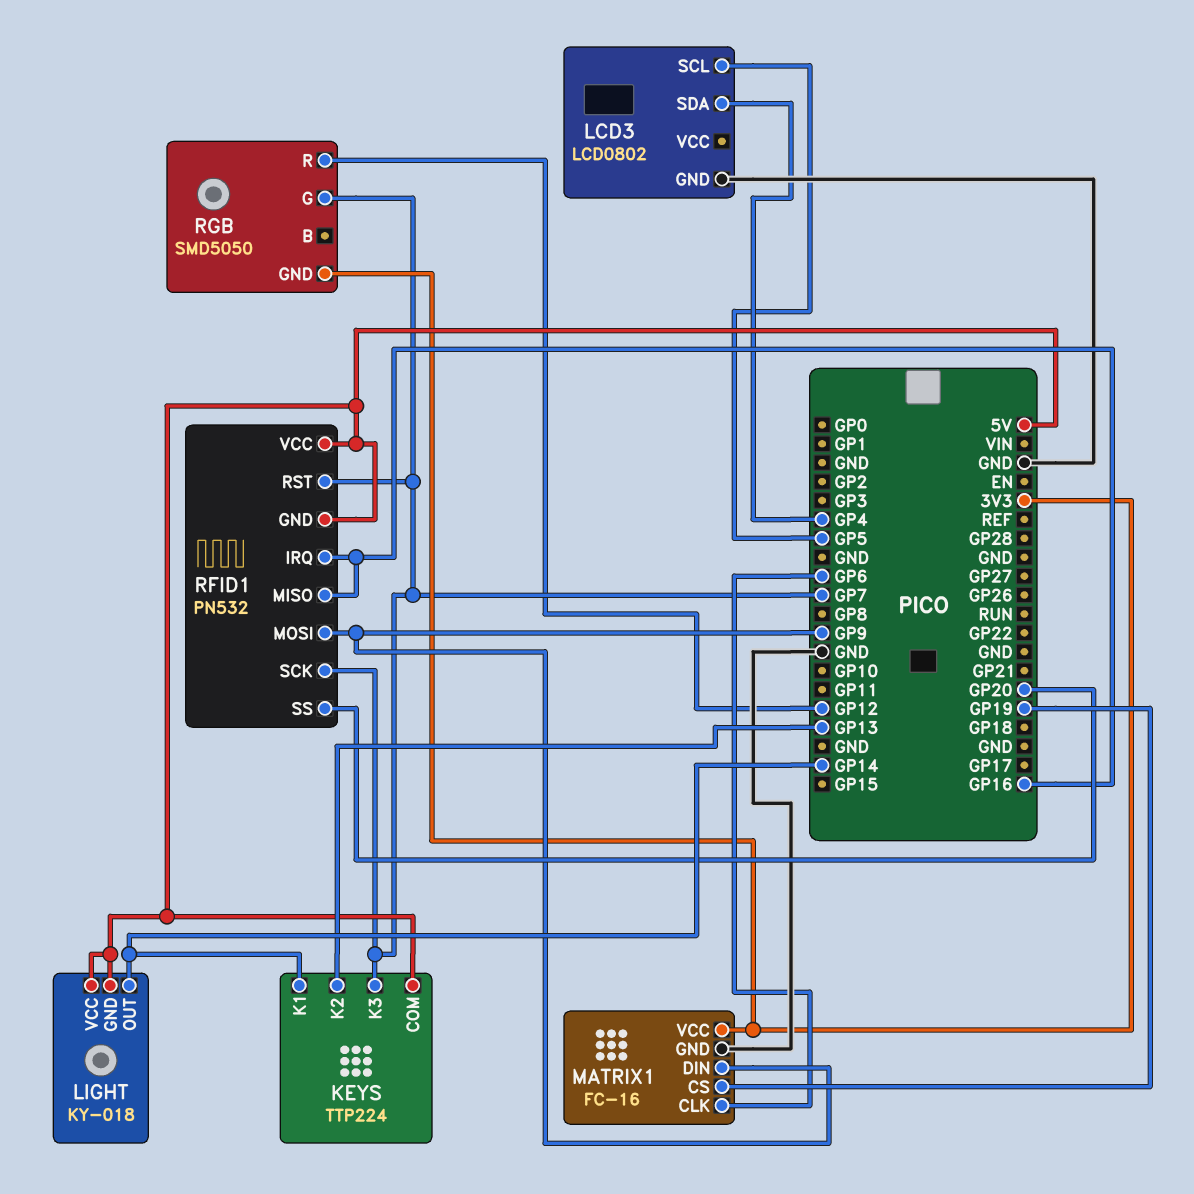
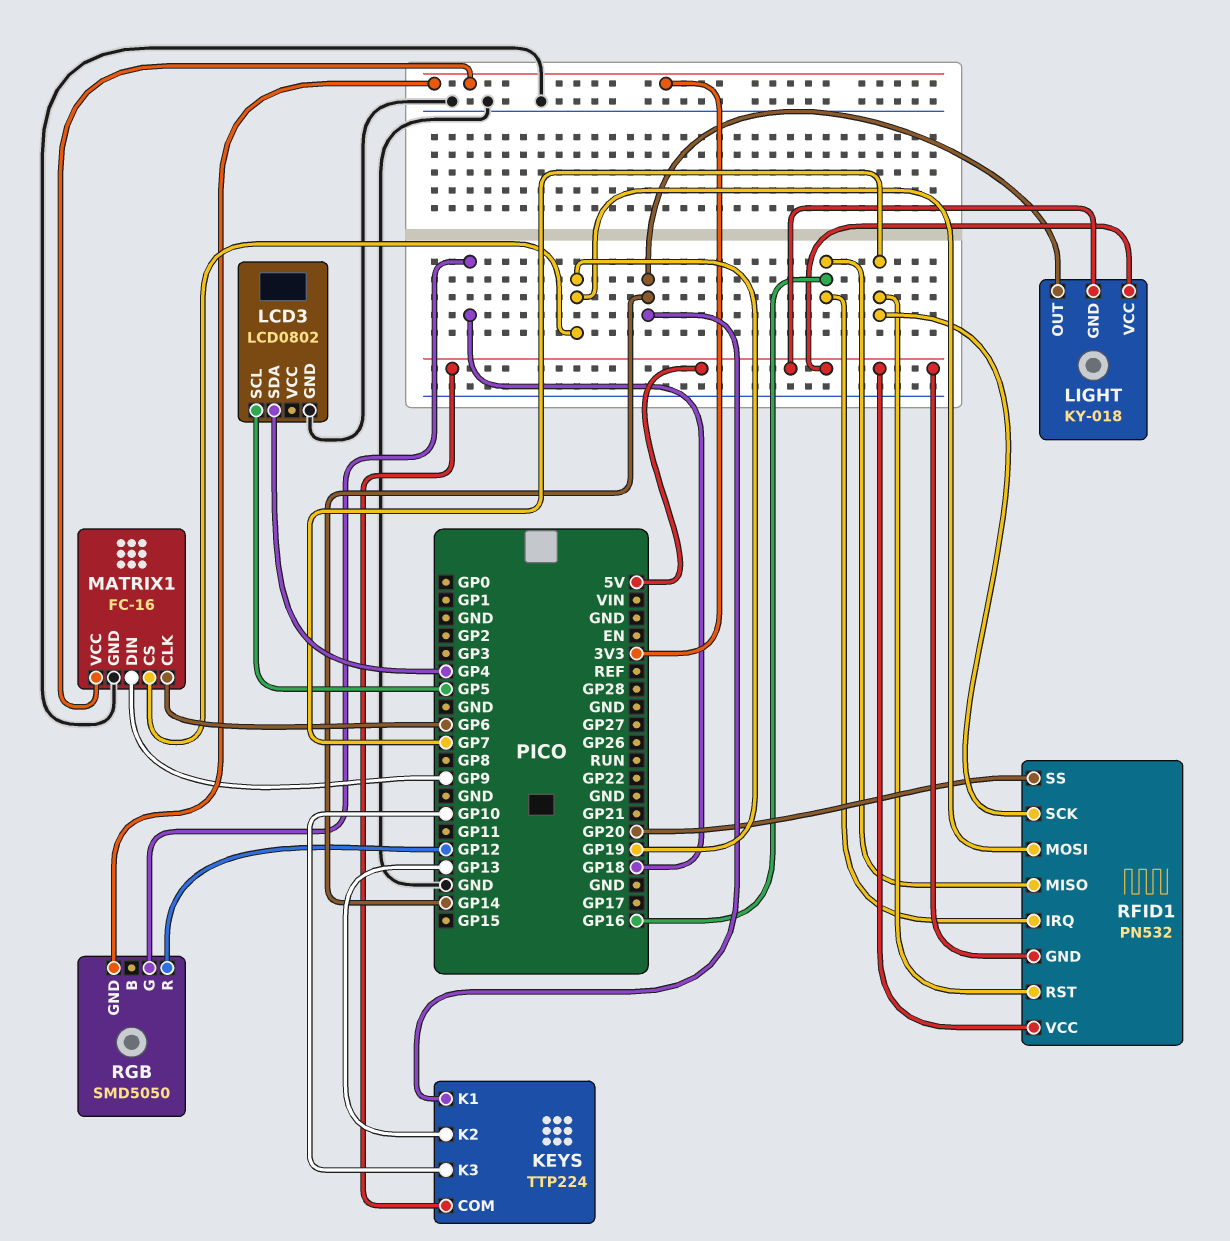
KEYS pin K3: GP7 -> GP10
RFID1 pin MOSI: GP9 -> GP19
RGB pin G: GP7 -> GP18

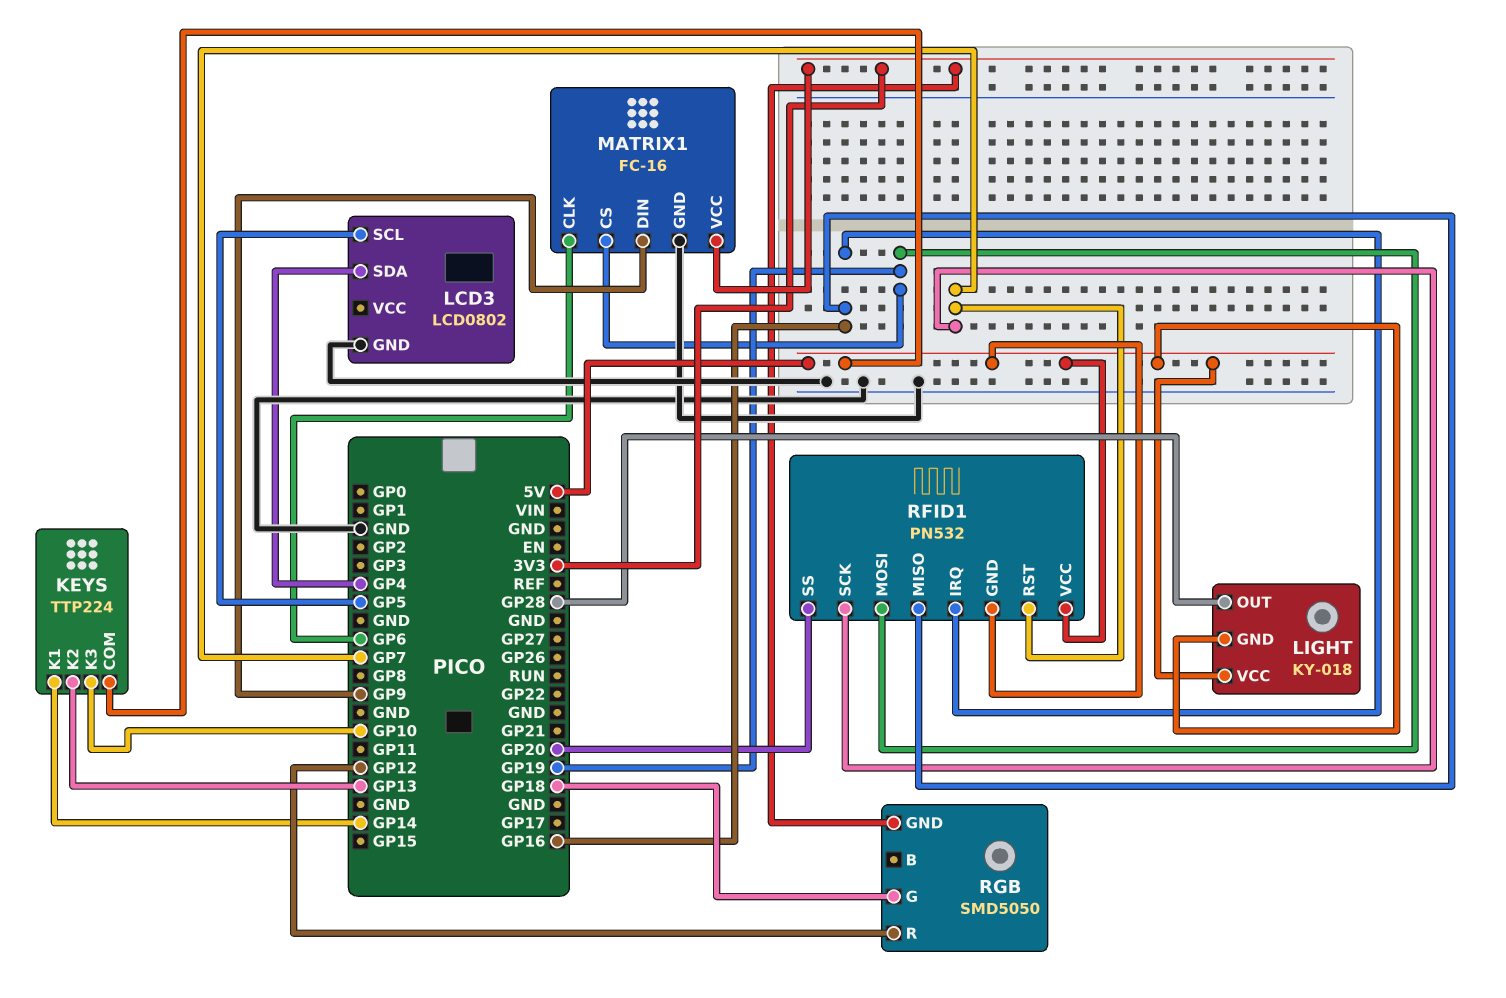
LIGHT pin OUT: GP14 -> GP28

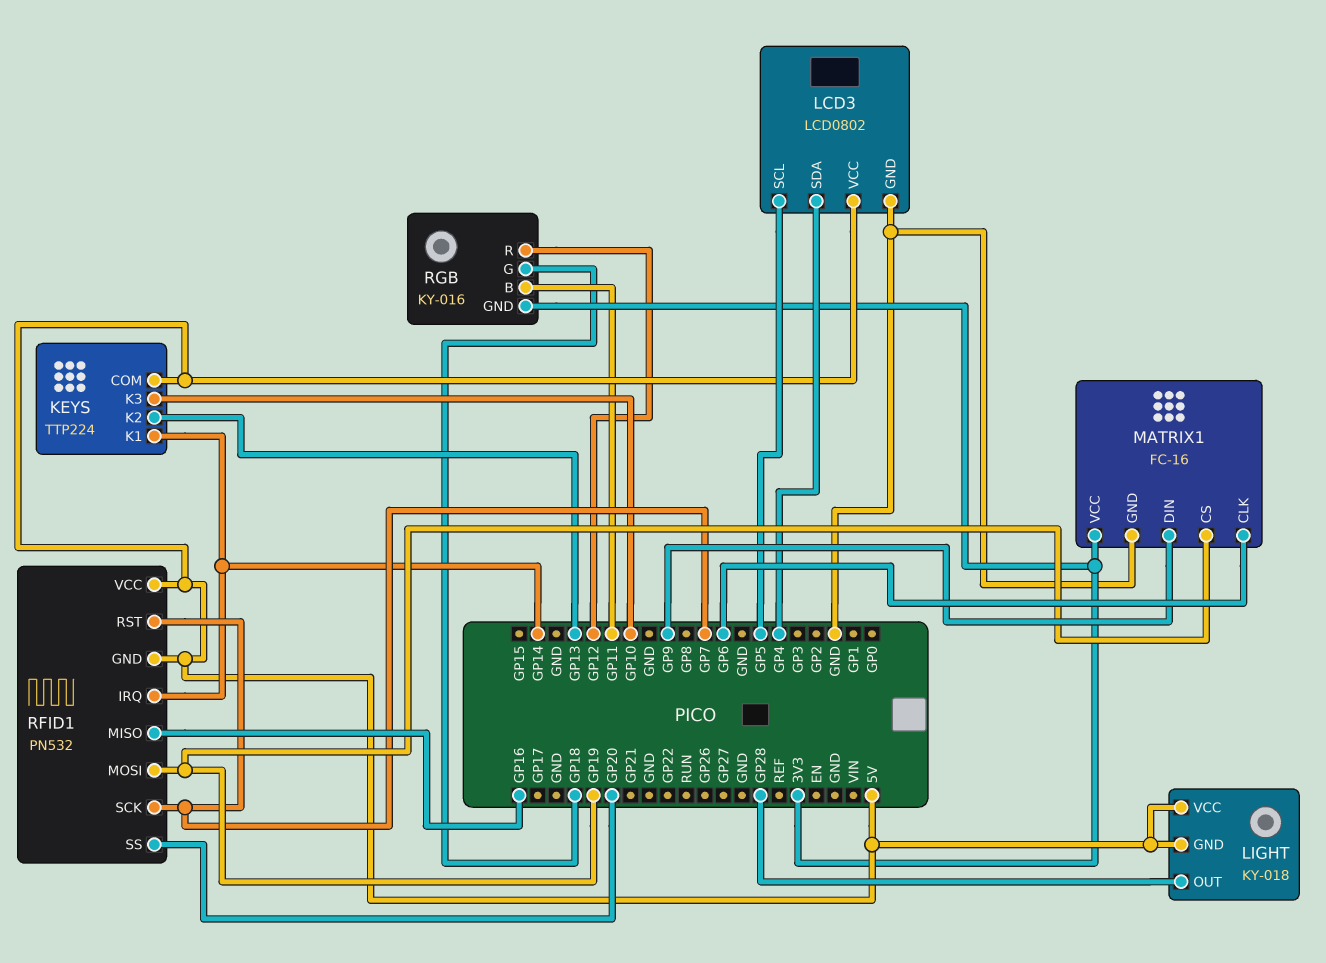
LCD3 pin VCC: none -> 5V
RFID1 pin IRQ: GP16 -> GP14
RGB: SMD5050 -> KY-016
RGB pin B: none -> GP11

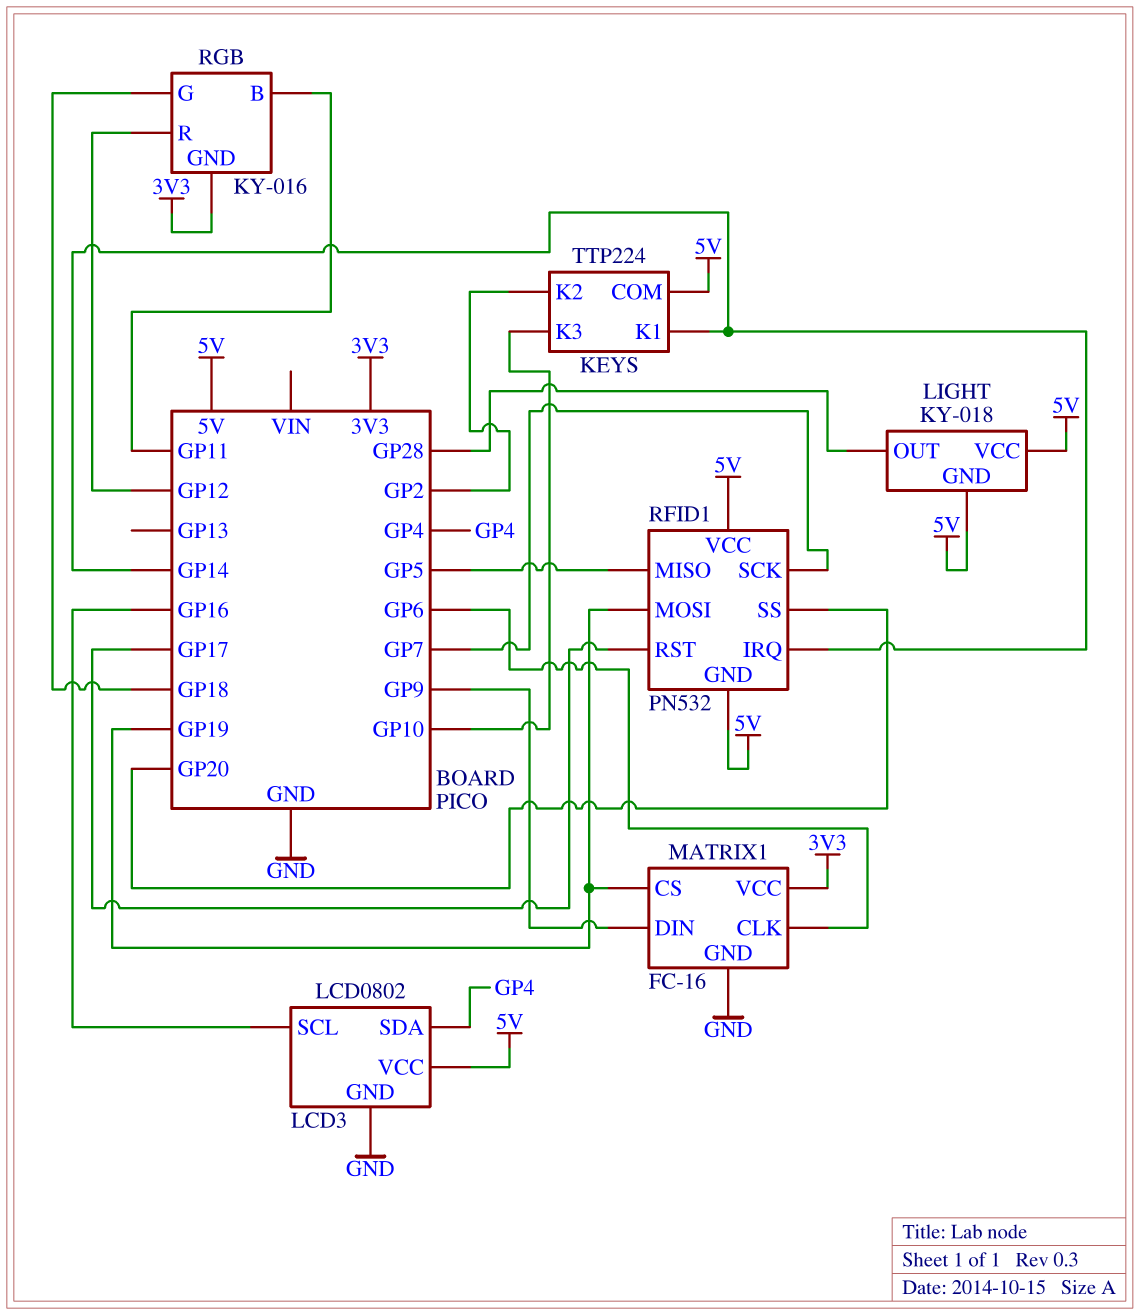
KEYS pin K2: GP13 -> GP2
LCD3 pin SCL: GP5 -> GP16
RFID1 pin MISO: GP16 -> GP5
RFID1 pin RST: GP7 -> GP17

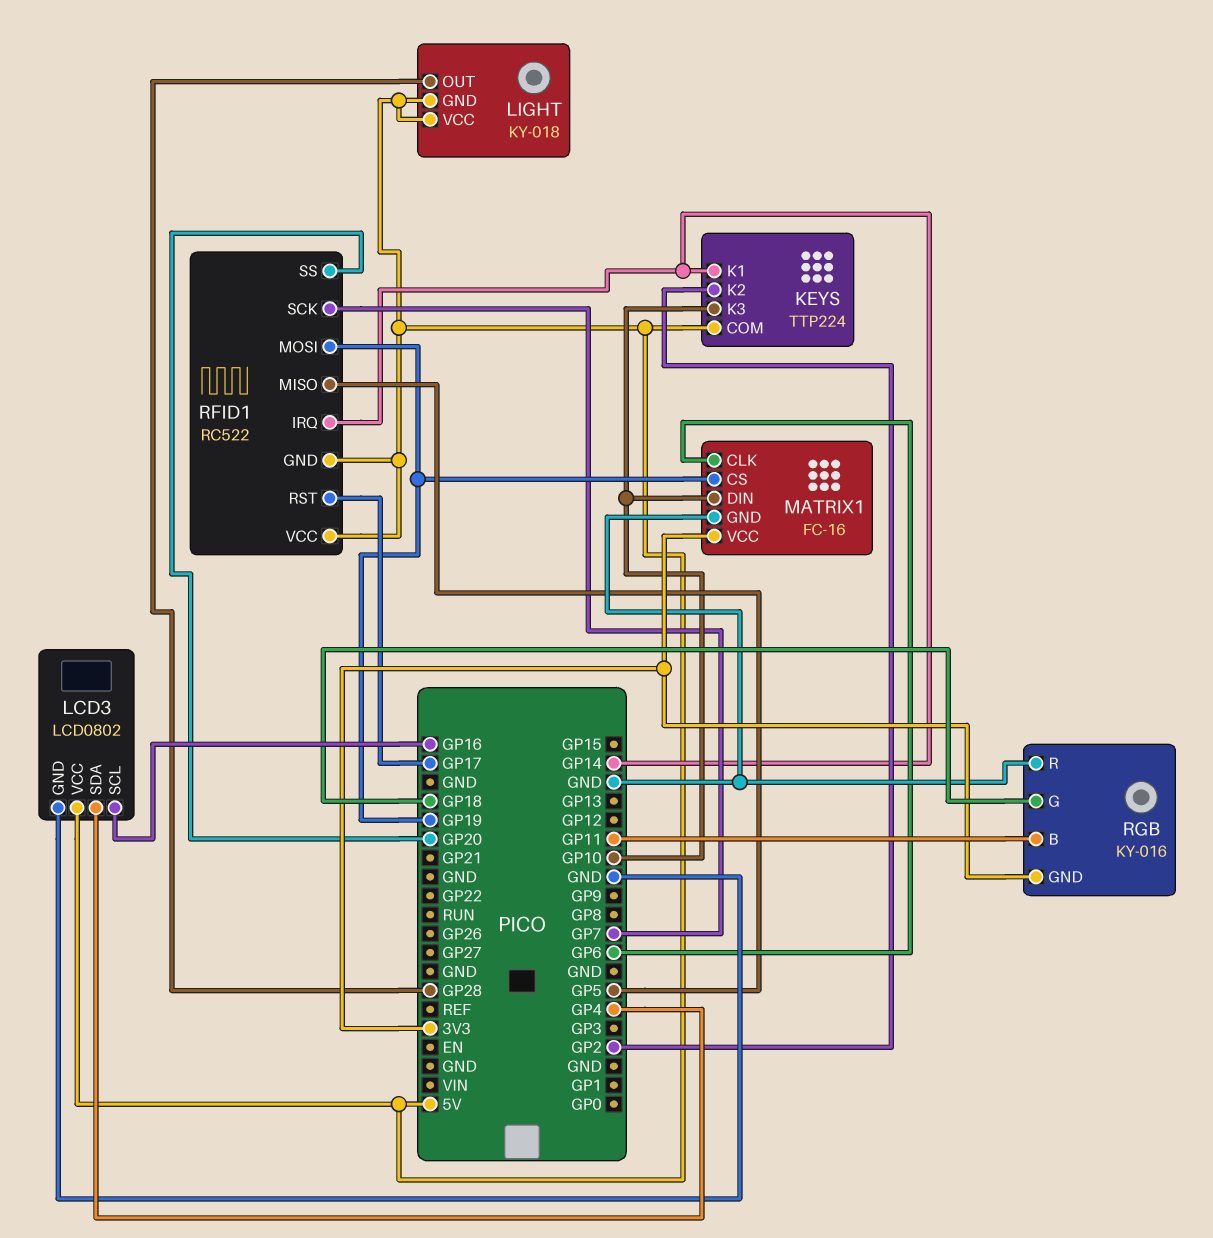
MATRIX1 pin DIN: GP9 -> GP10
RFID1: PN532 -> RC522
RGB pin R: GP12 -> GND

